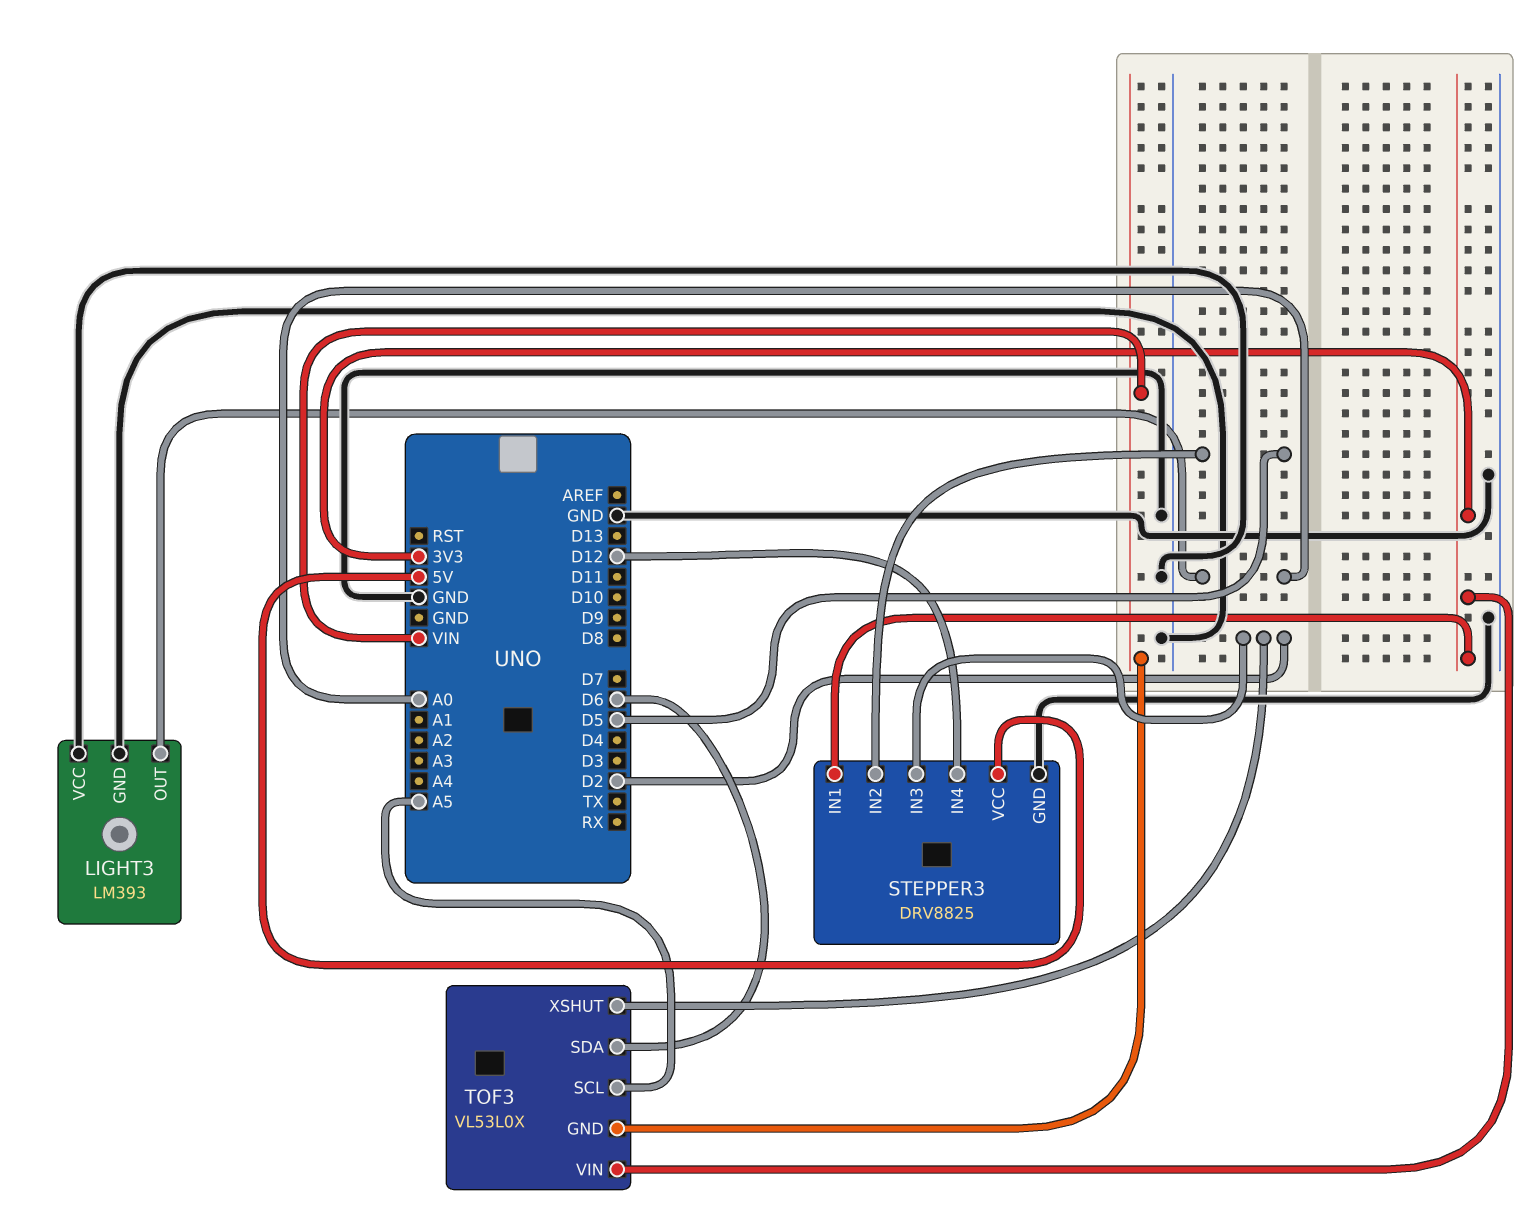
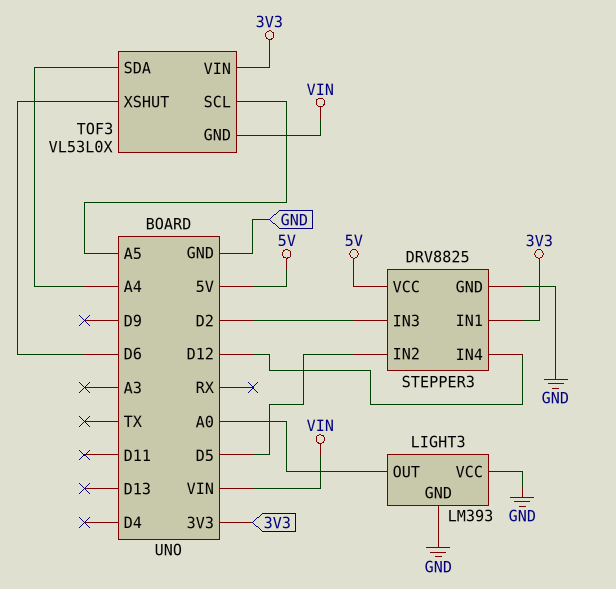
TOF3 pin SDA: D6 -> A4
TOF3 pin XSHUT: D2 -> D6

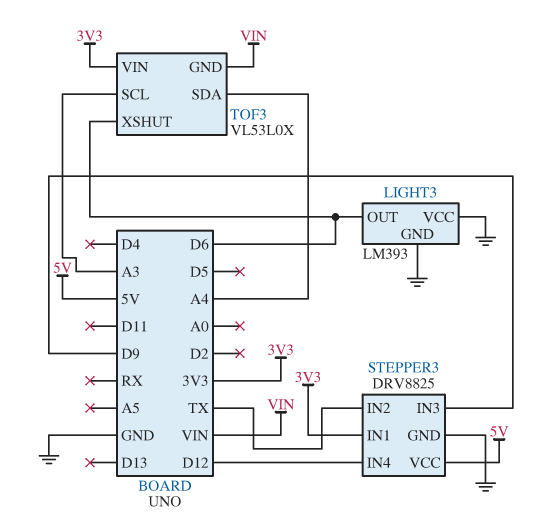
LIGHT3 pin OUT: A0 -> D6
STEPPER3 pin IN2: D5 -> TX
STEPPER3 pin IN3: D2 -> D9
TOF3 pin SCL: A5 -> A3

